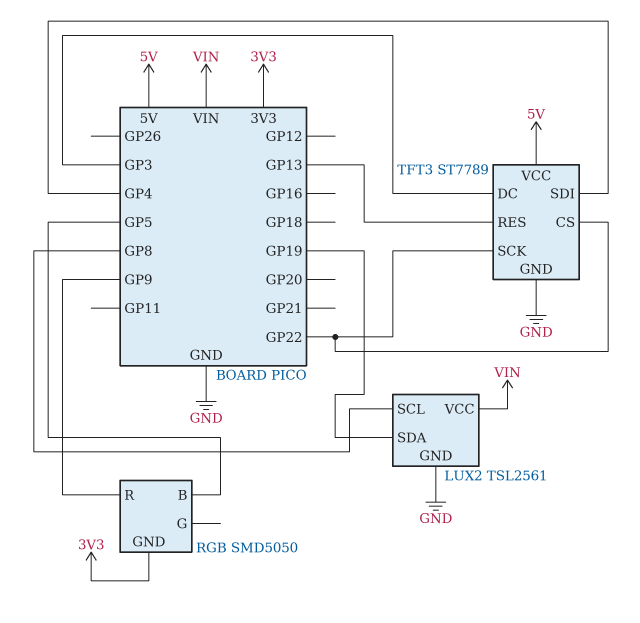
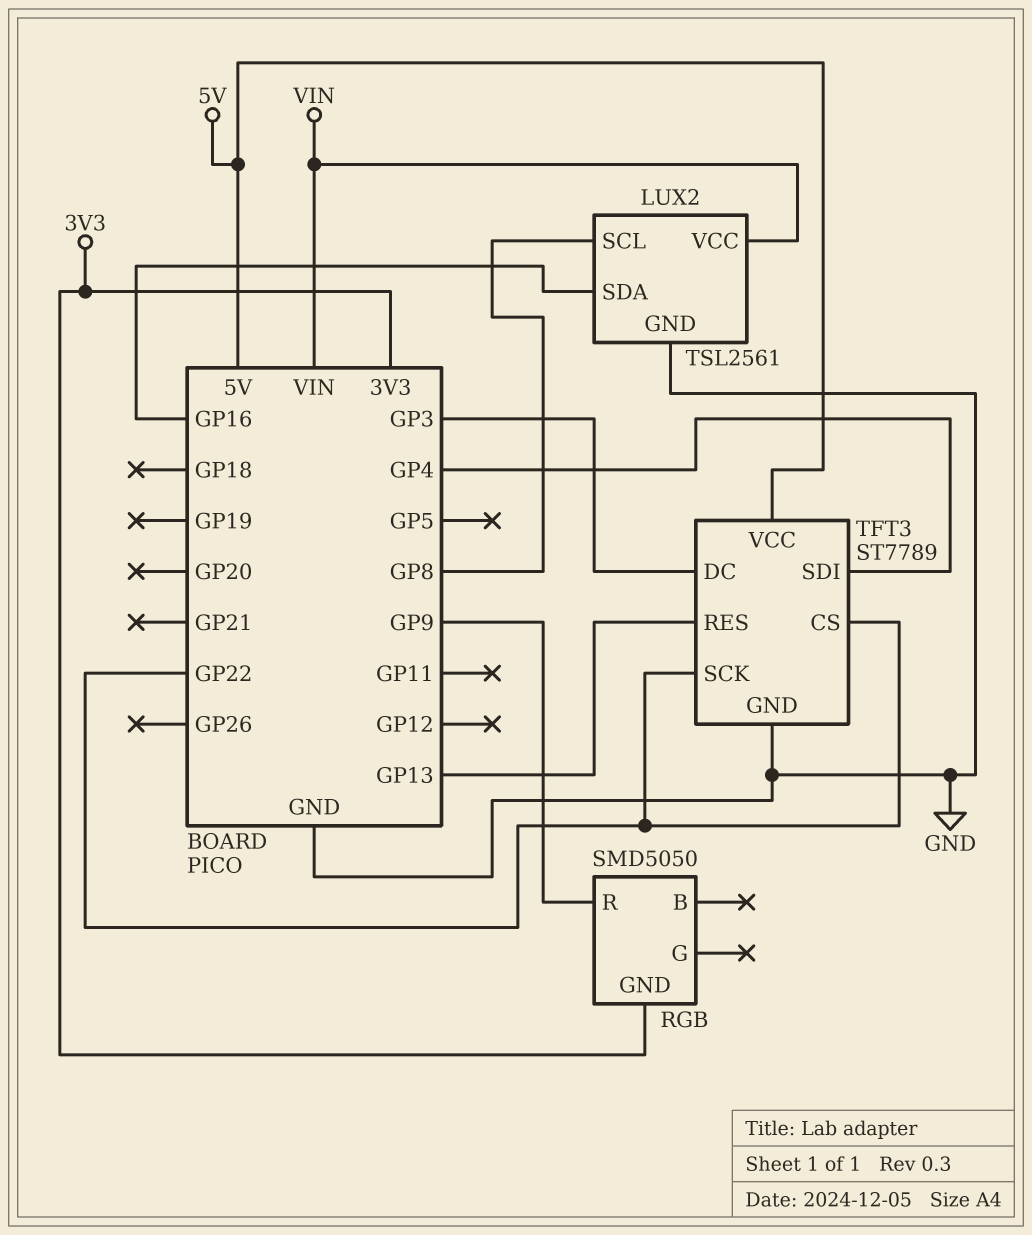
LUX2 pin SDA: GP19 -> GP16
RGB pin B: GP5 -> none

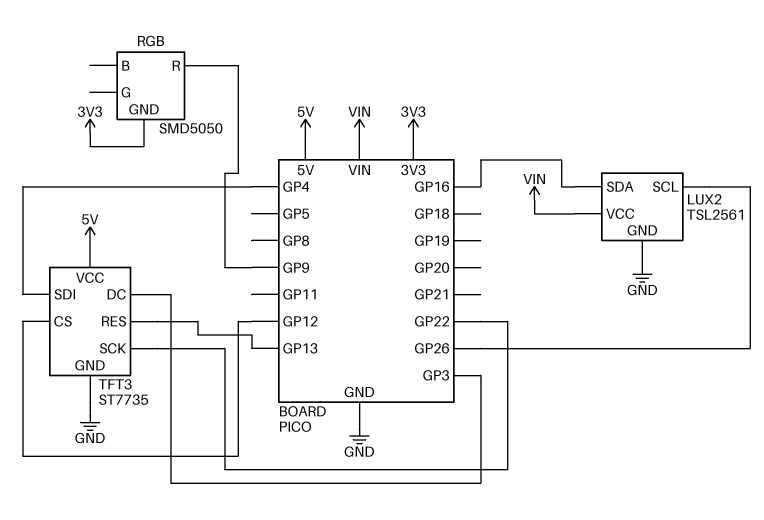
LUX2 pin SCL: GP8 -> GP26
TFT3: ST7789 -> ST7735
TFT3 pin CS: GP22 -> GP12

